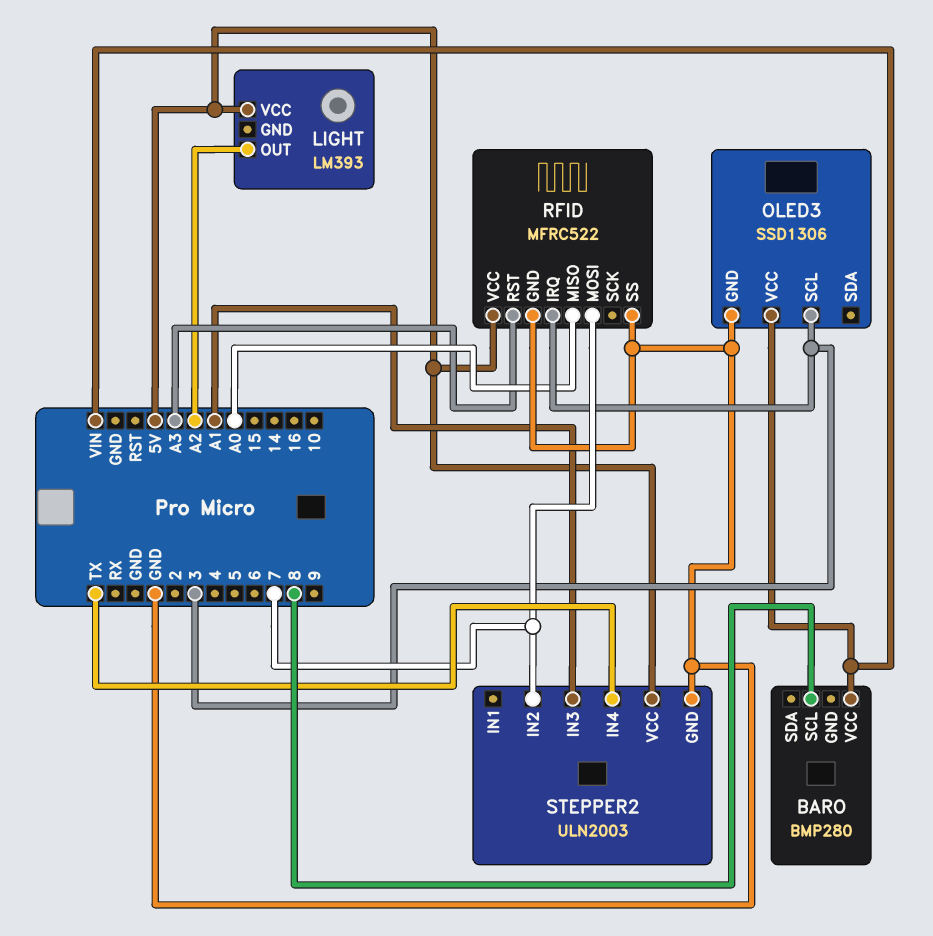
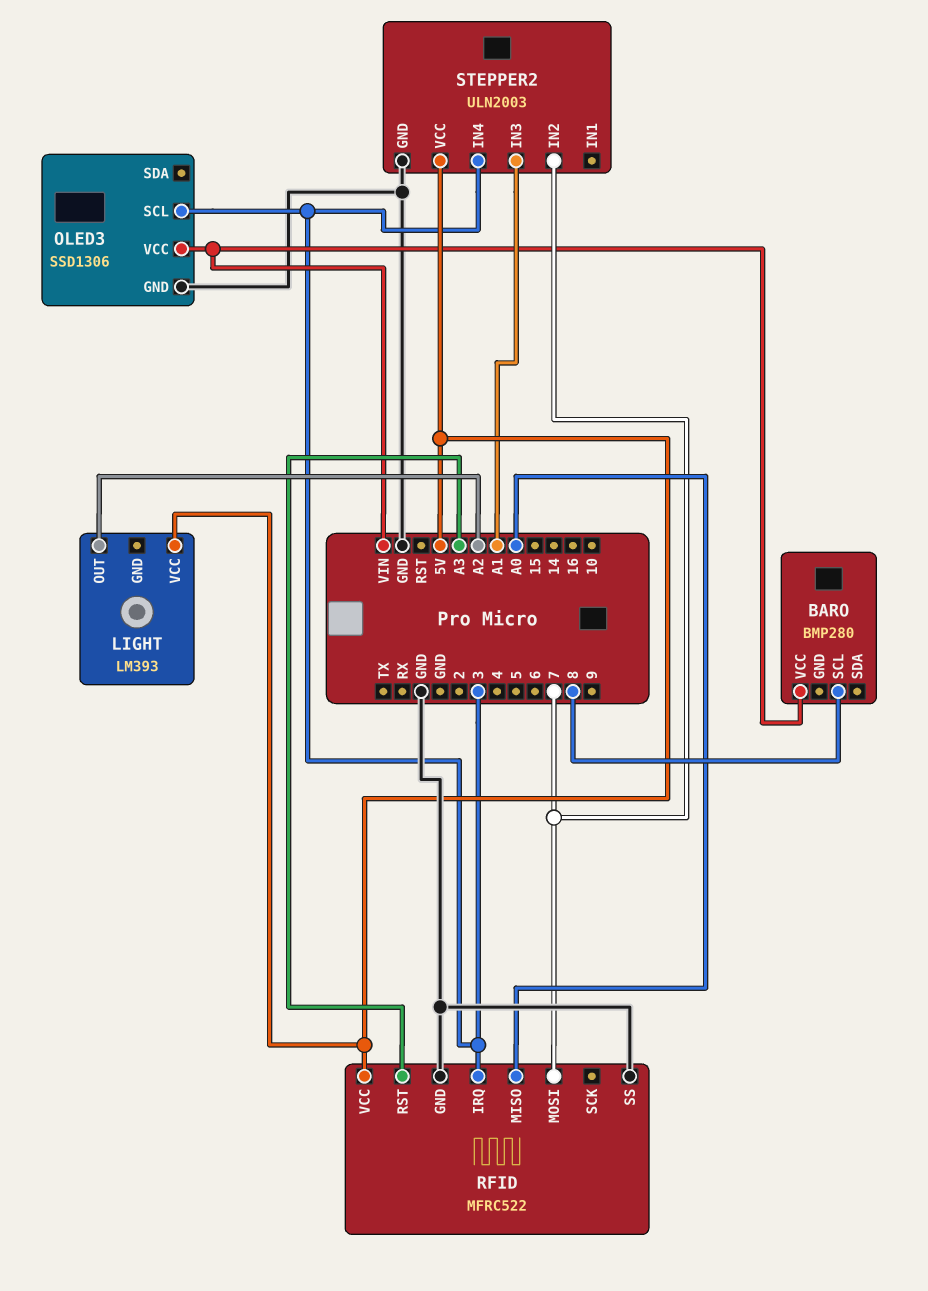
STEPPER2 pin IN4: TX -> 3

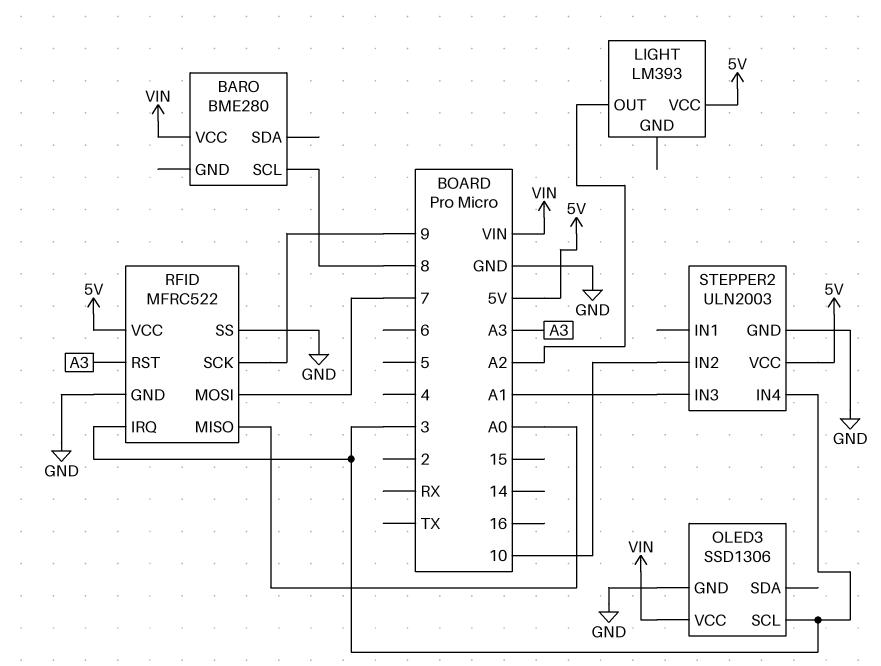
BARO: BMP280 -> BME280
RFID pin SCK: none -> 9
STEPPER2 pin IN2: 7 -> 10

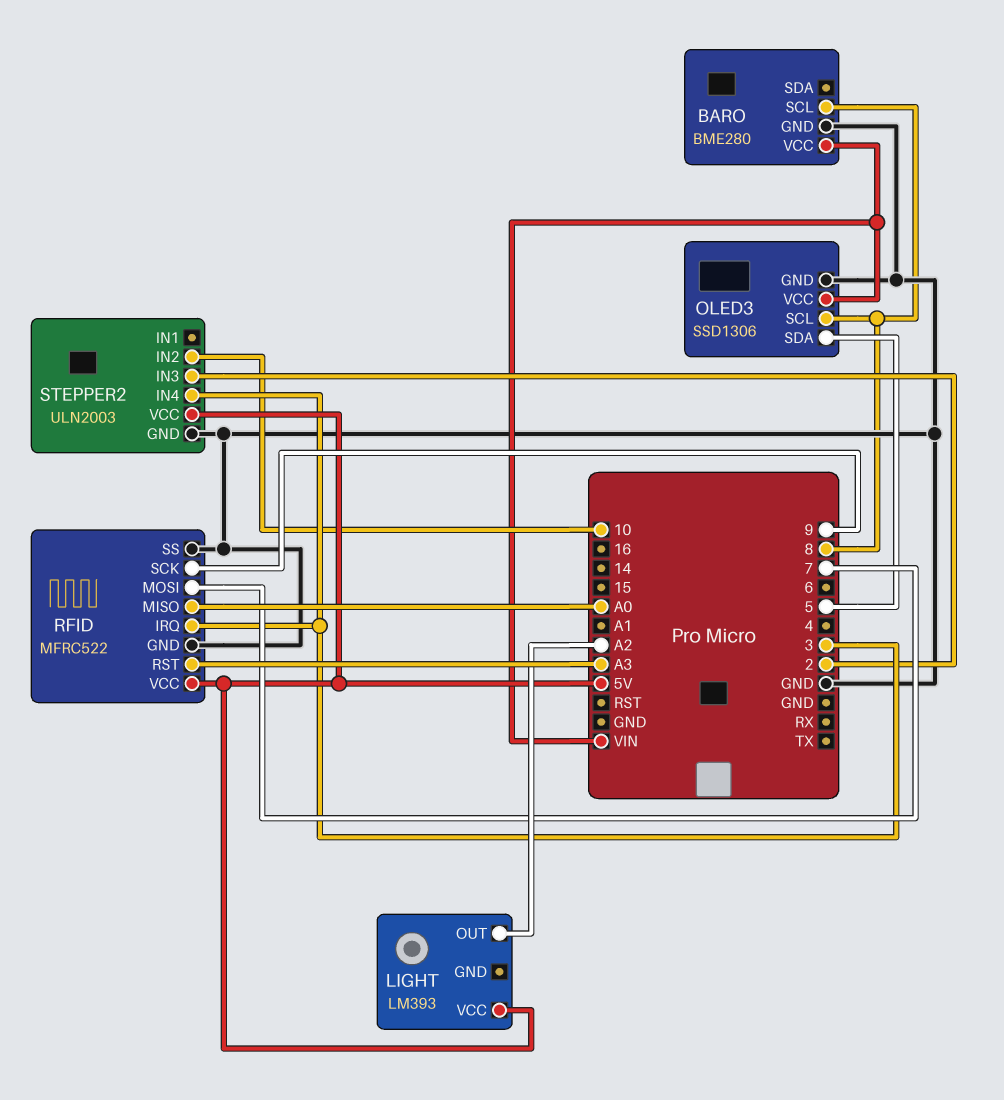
BARO pin GND: none -> GND
OLED3 pin SCL: 3 -> 8
OLED3 pin SDA: none -> 5
STEPPER2 pin IN3: A1 -> 2

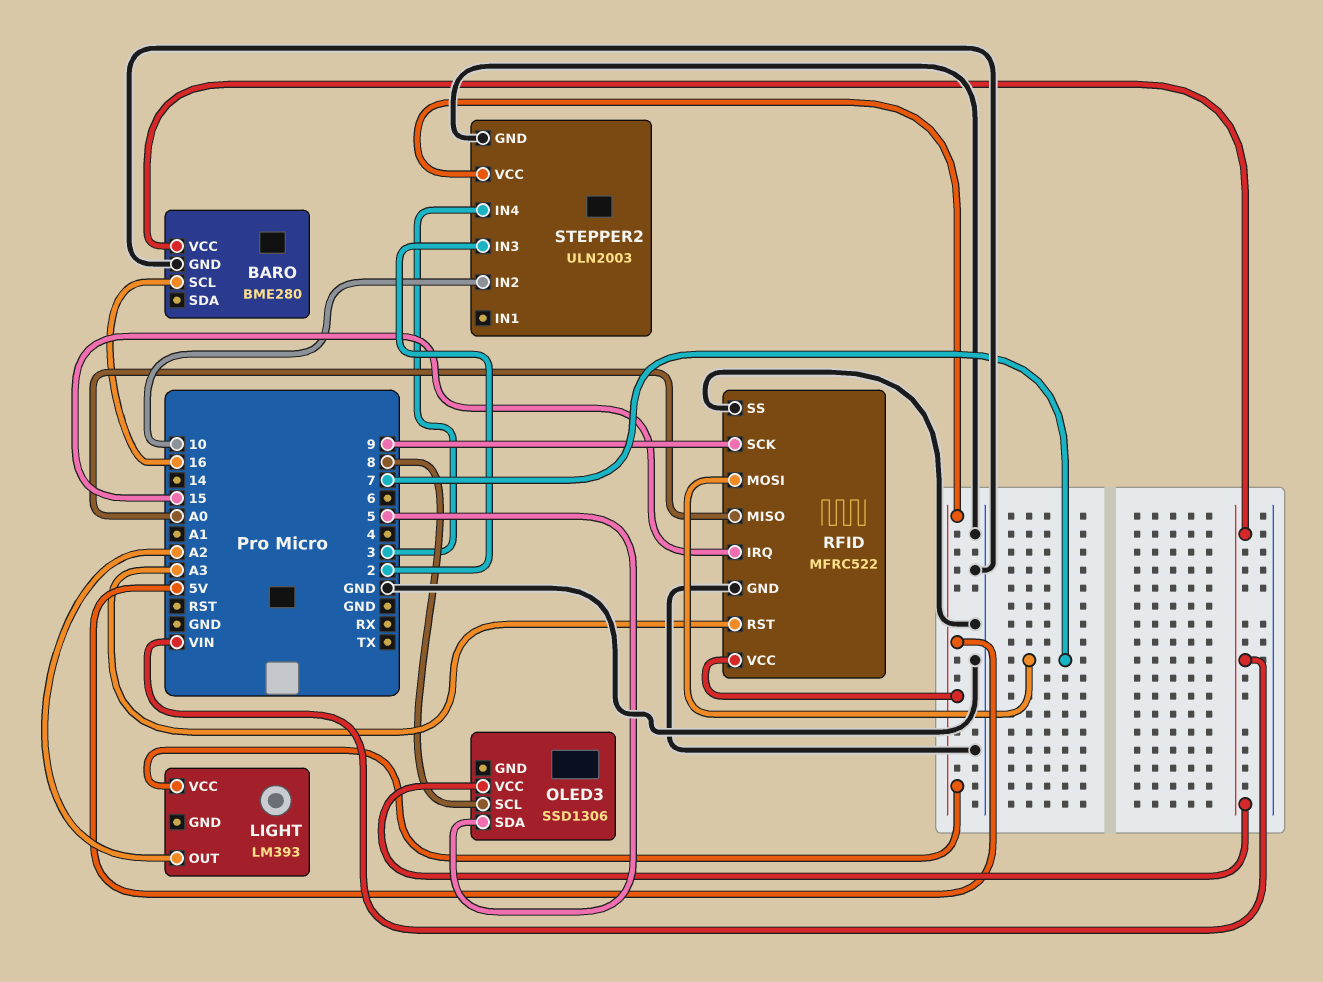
BARO pin SCL: 8 -> 16
OLED3 pin GND: GND -> none
RFID pin IRQ: 3 -> 15

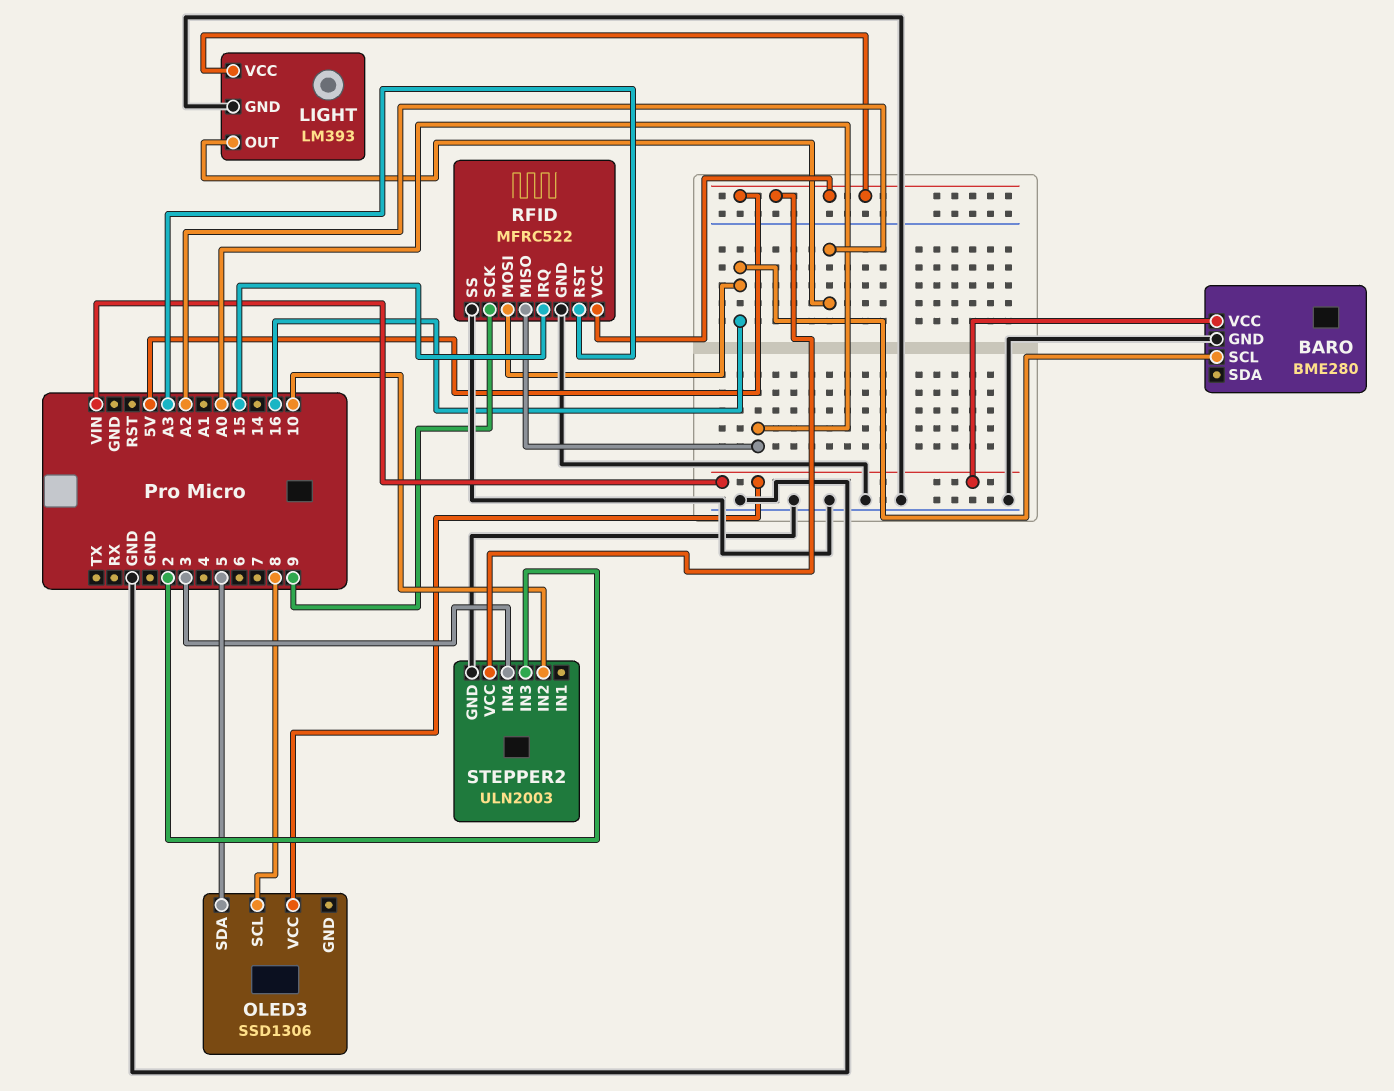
LIGHT pin GND: none -> GND
RFID pin MOSI: 7 -> 16

